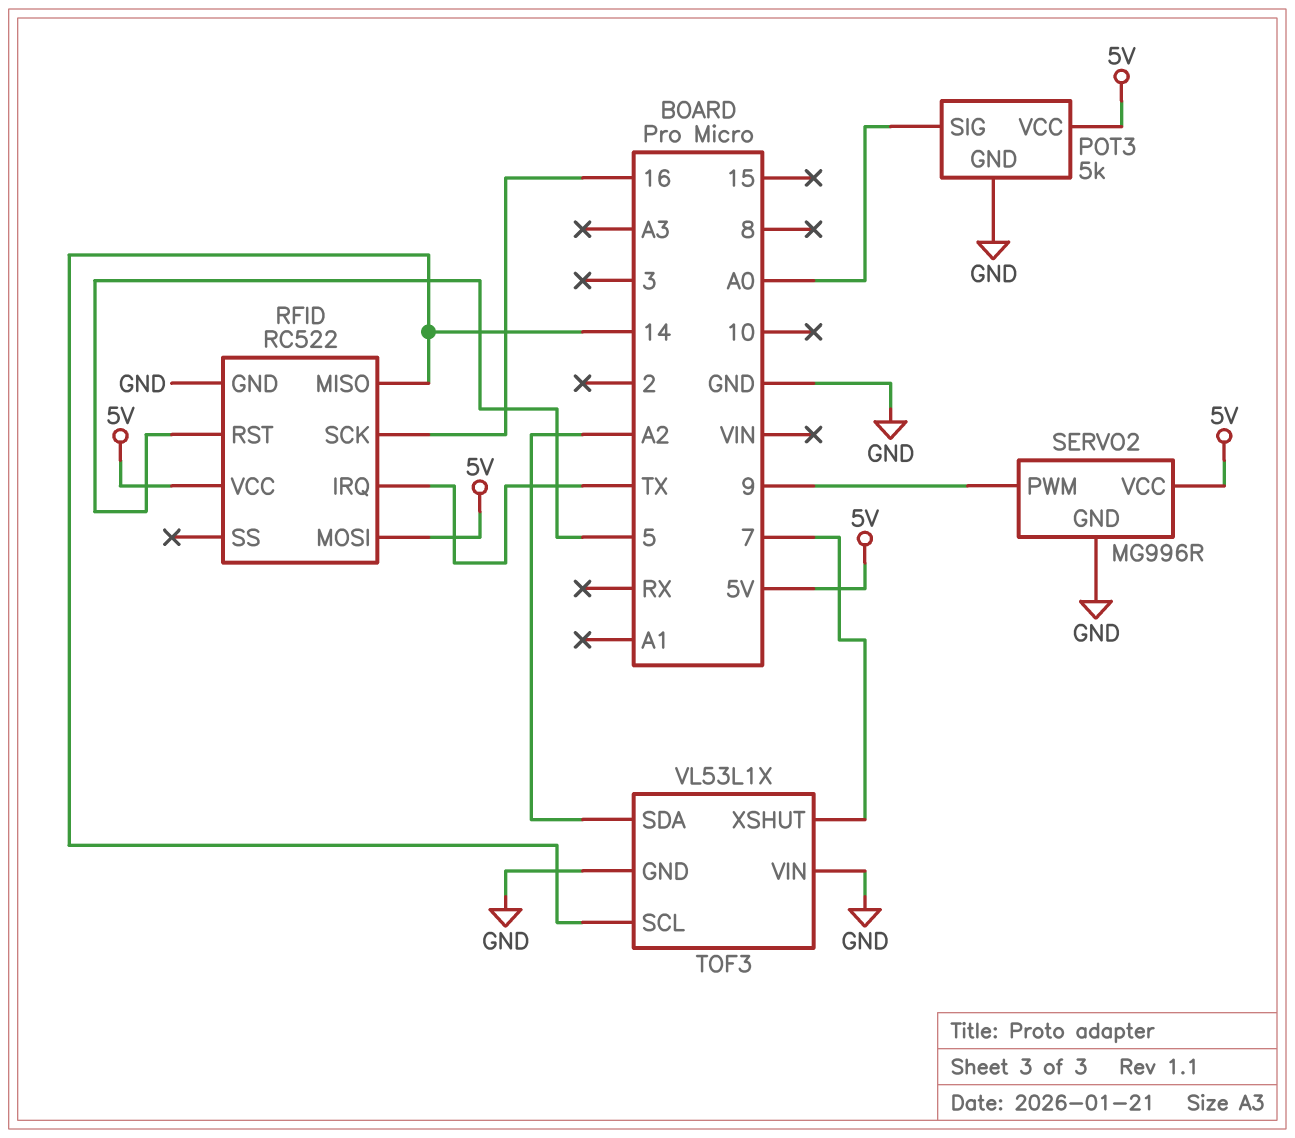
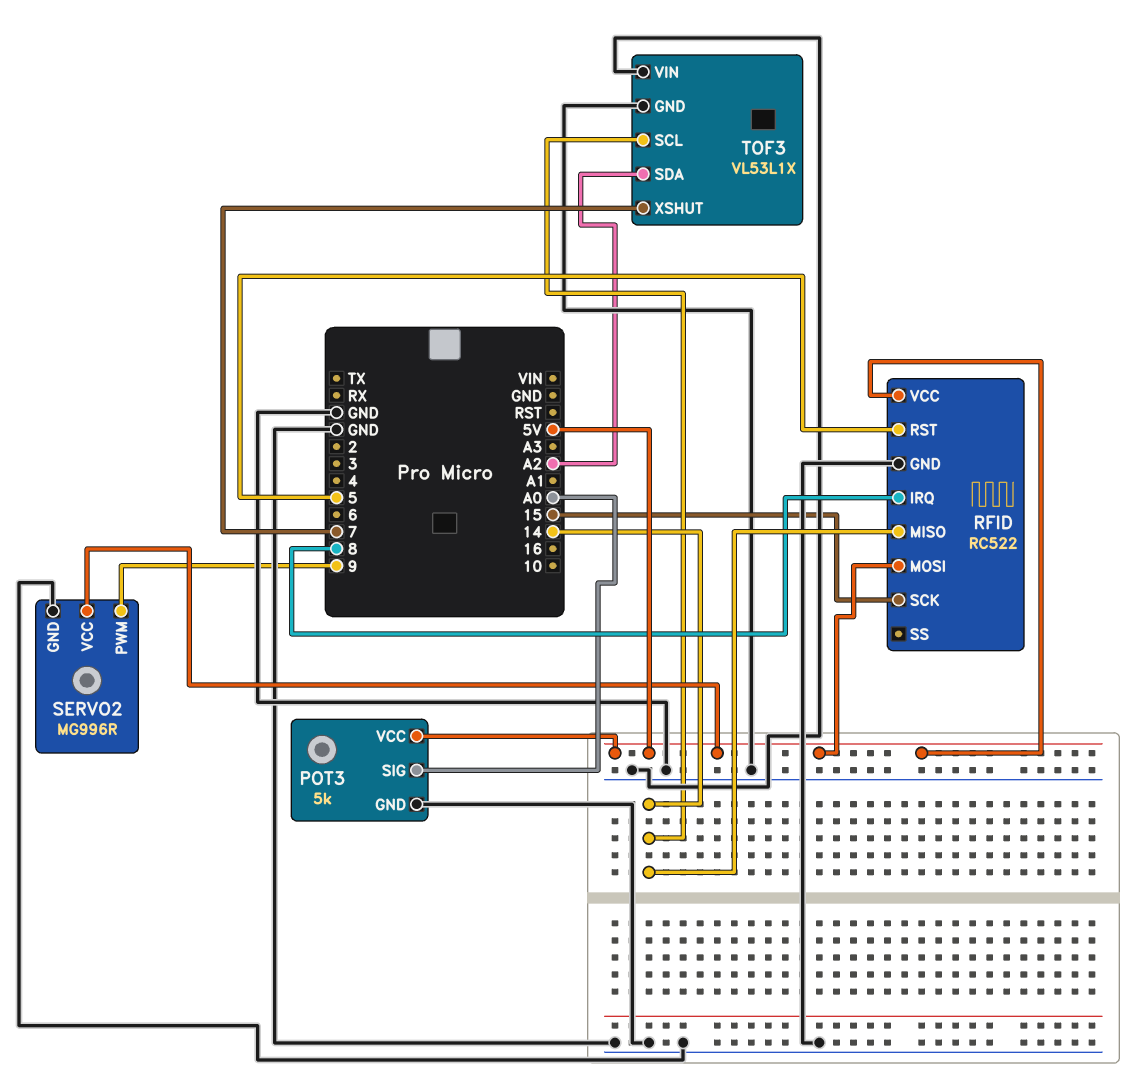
RFID pin IRQ: TX -> 8
RFID pin SCK: 16 -> 15

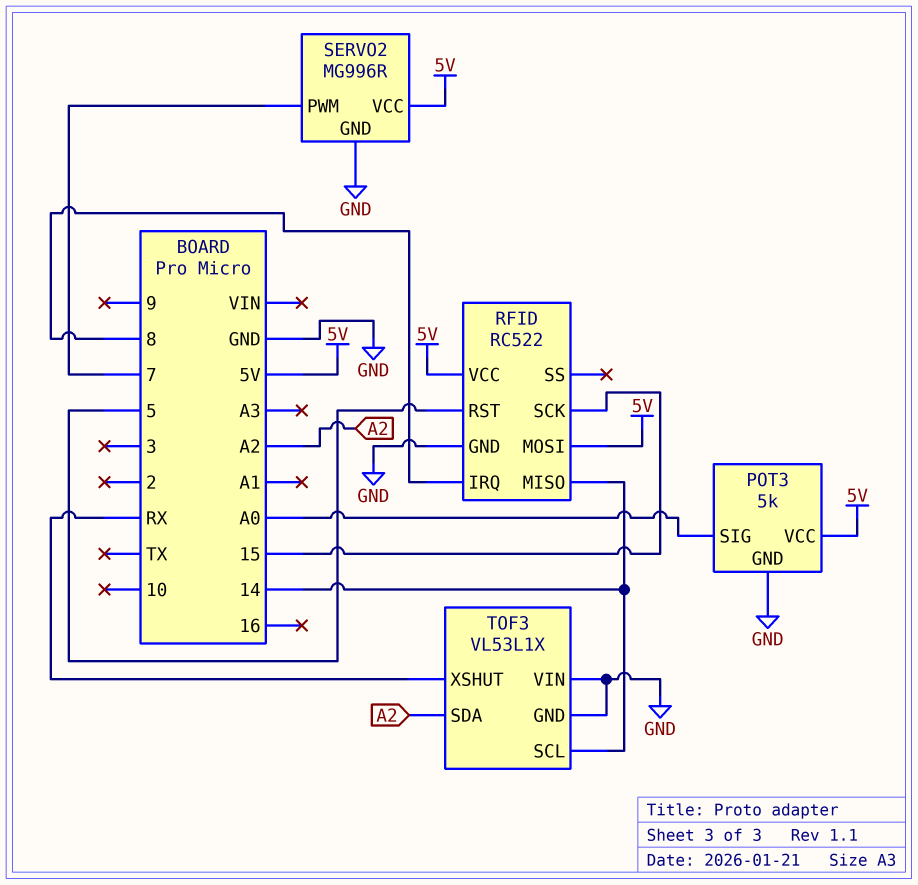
SERVO2 pin PWM: 9 -> 7
TOF3 pin XSHUT: 7 -> RX

